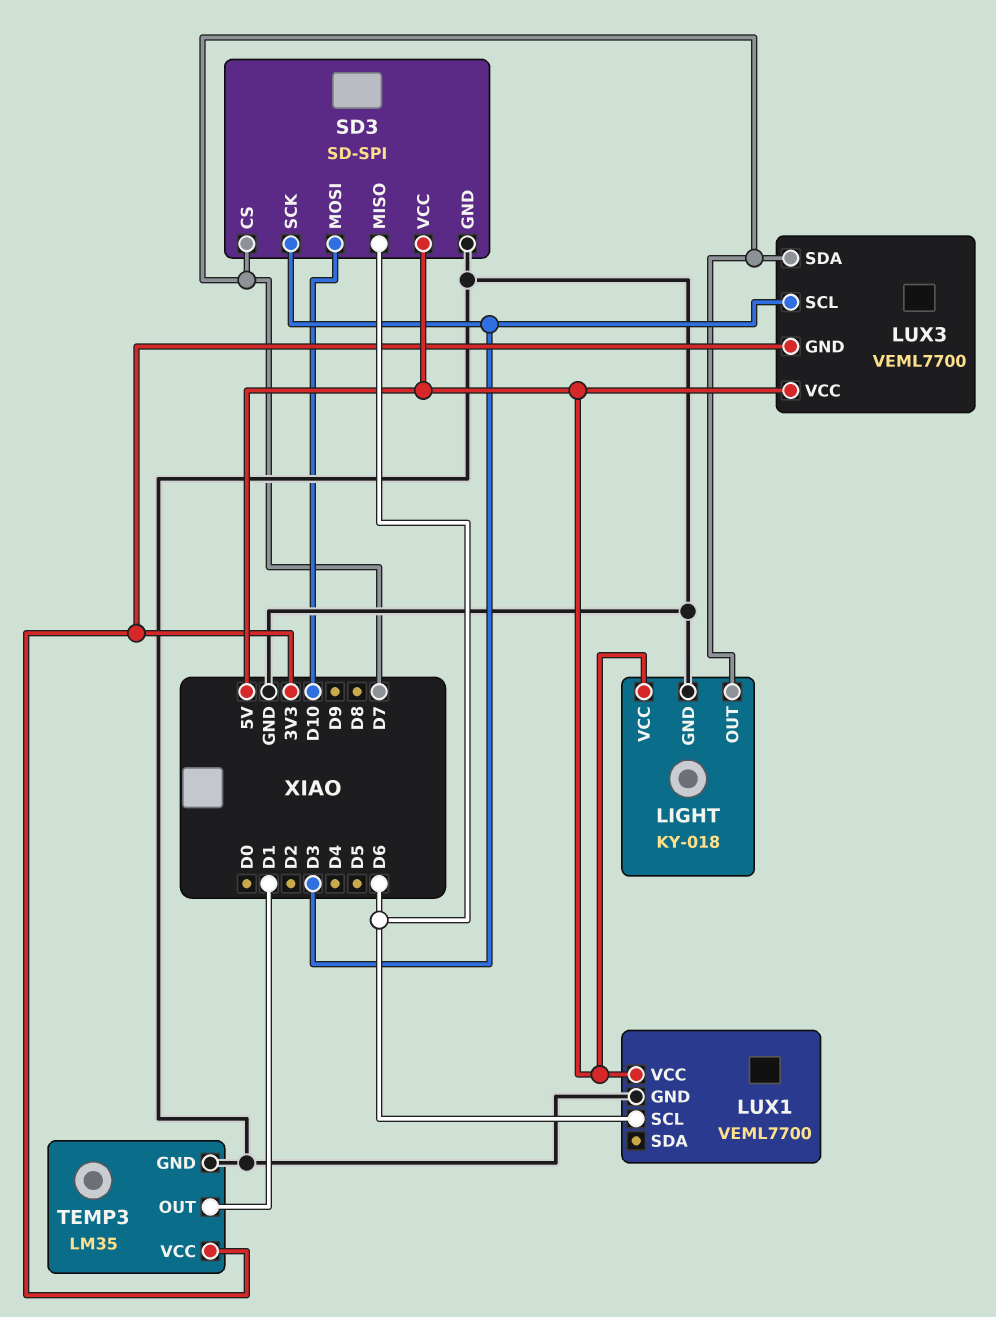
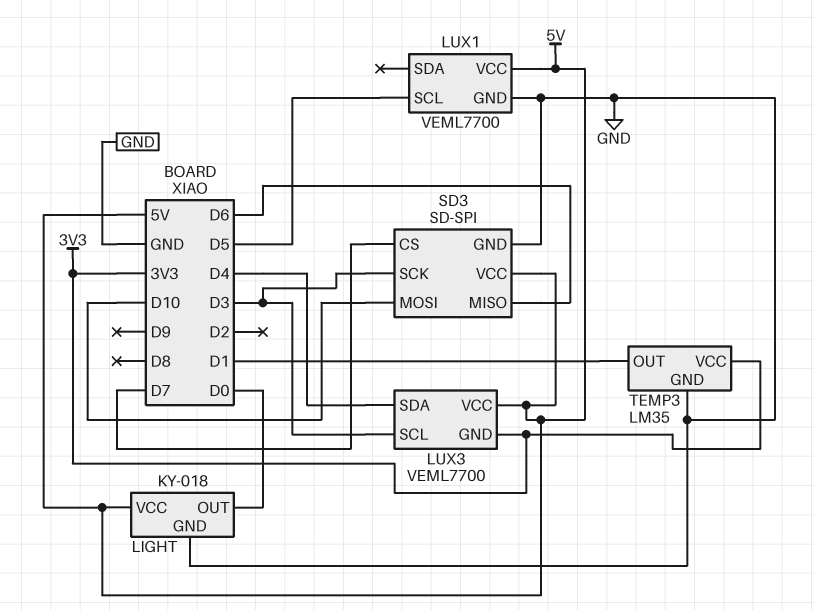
LIGHT pin OUT: D7 -> D0
LUX1 pin SCL: D6 -> D5
LUX3 pin SDA: D7 -> D4

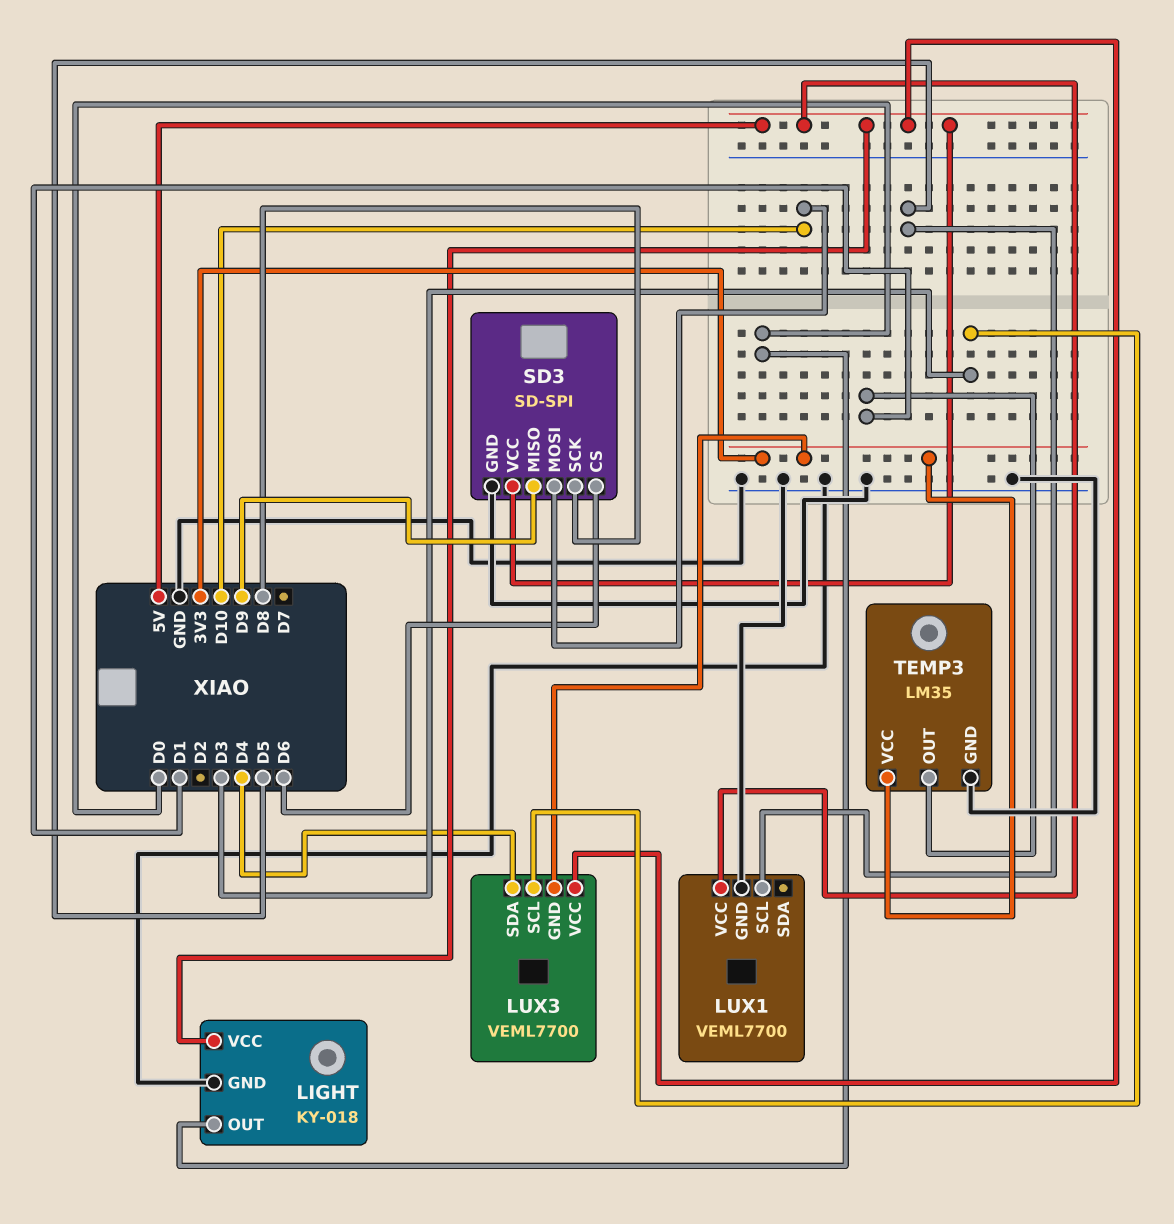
SD3 pin CS: D7 -> D6
SD3 pin MISO: D6 -> D9
SD3 pin SCK: D3 -> D8

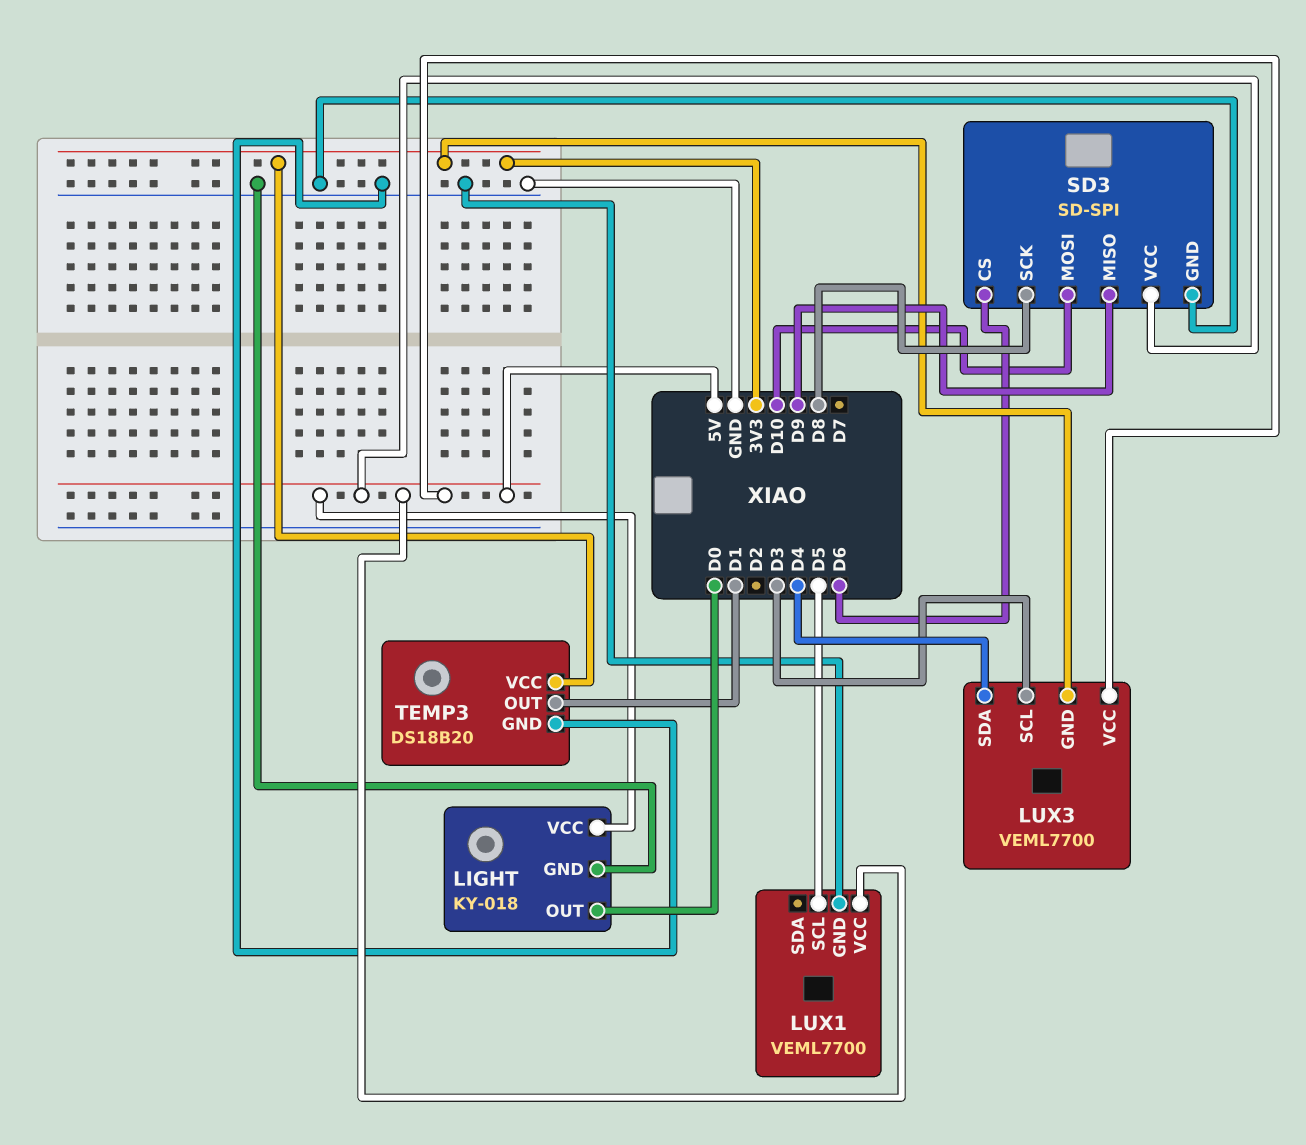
TEMP3: LM35 -> DS18B20

